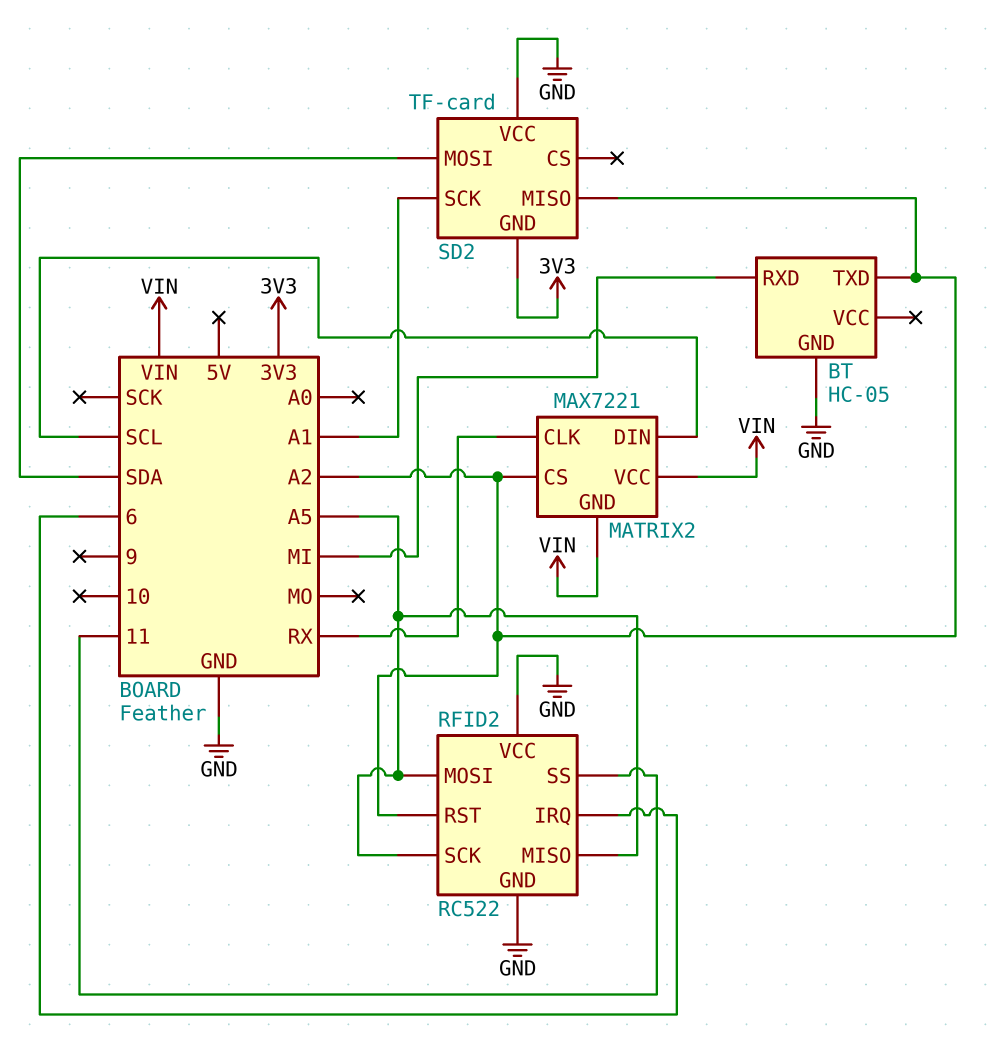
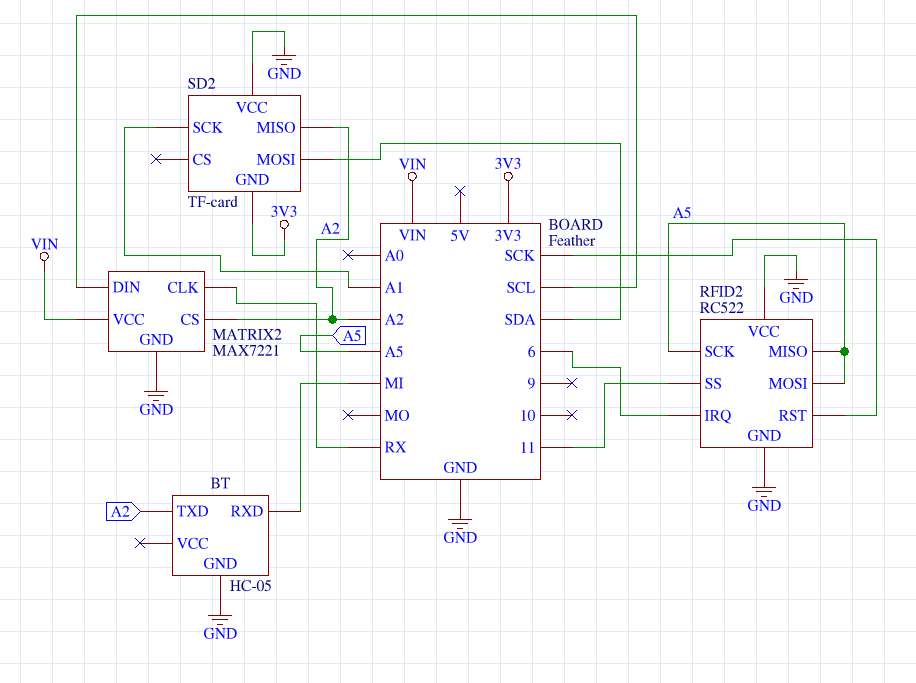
MATRIX2 pin GND: VIN -> GND
RFID2 pin RST: A2 -> SCK

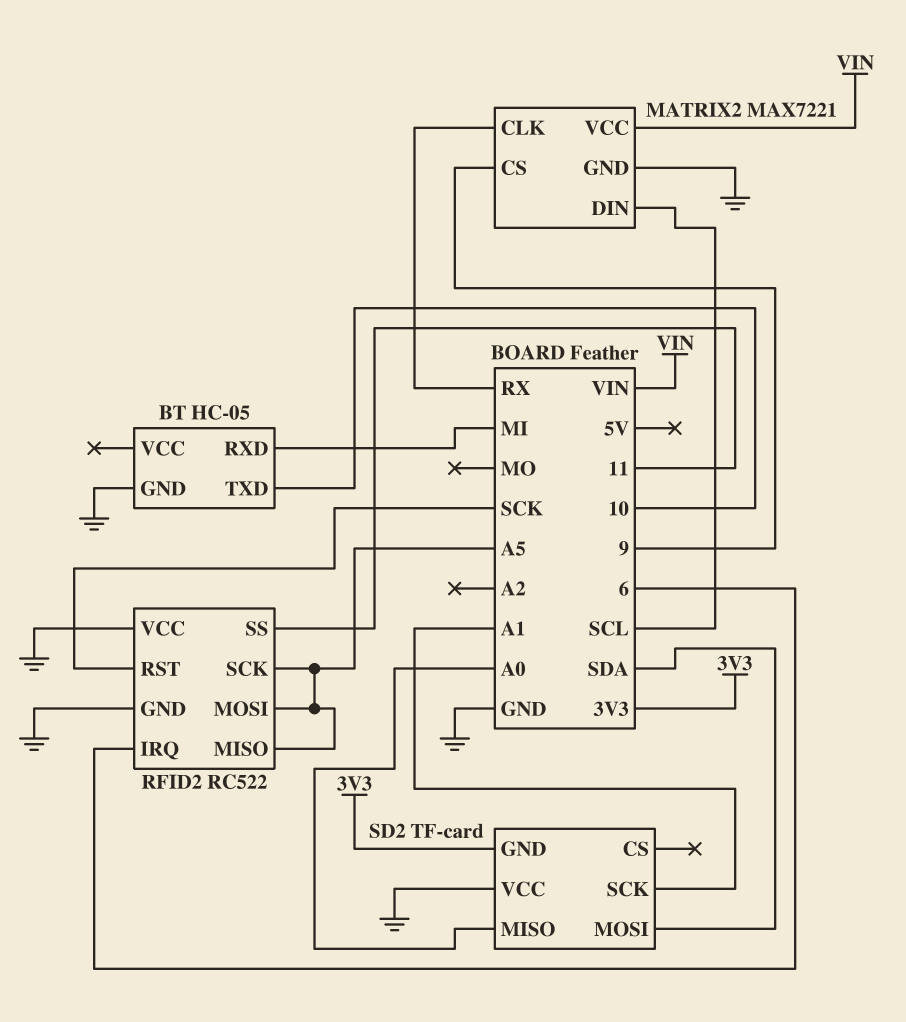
BT pin TXD: A2 -> 10
MATRIX2 pin CS: A2 -> 9
SD2 pin MISO: A2 -> A0

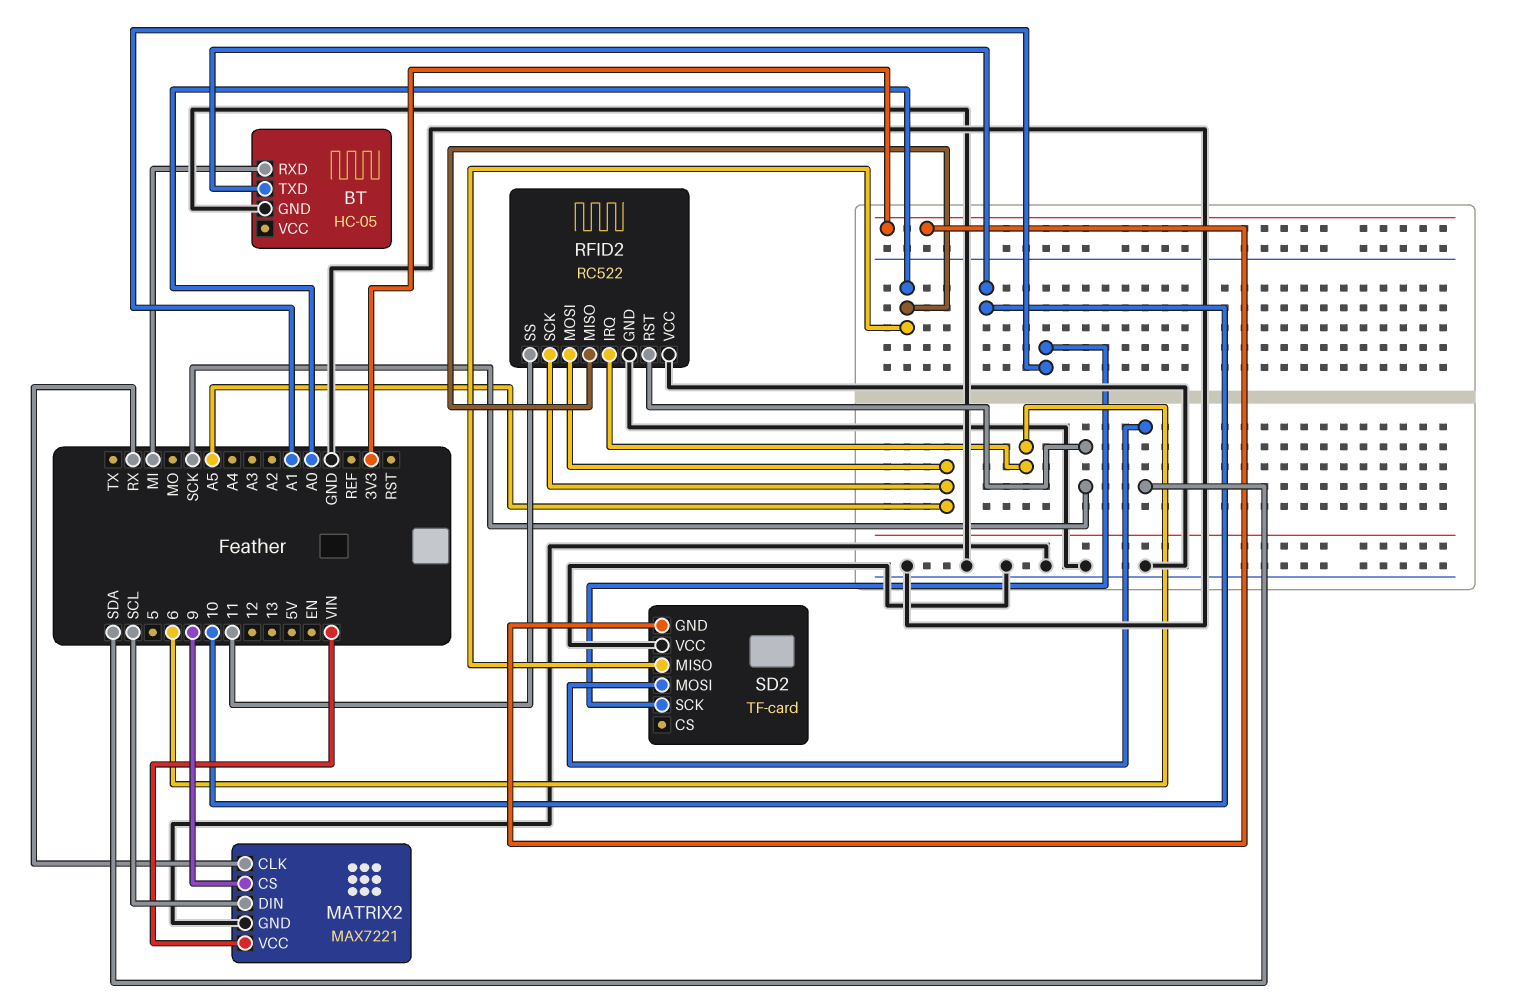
RFID2 pin MISO: A5 -> A0

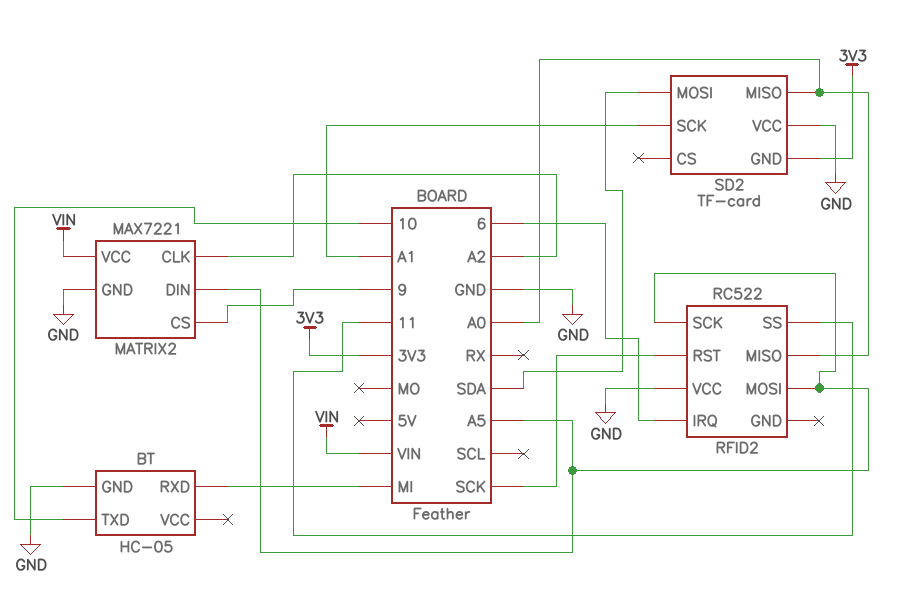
MATRIX2 pin CLK: RX -> A2
MATRIX2 pin DIN: SCL -> A5
RFID2 pin GND: GND -> none

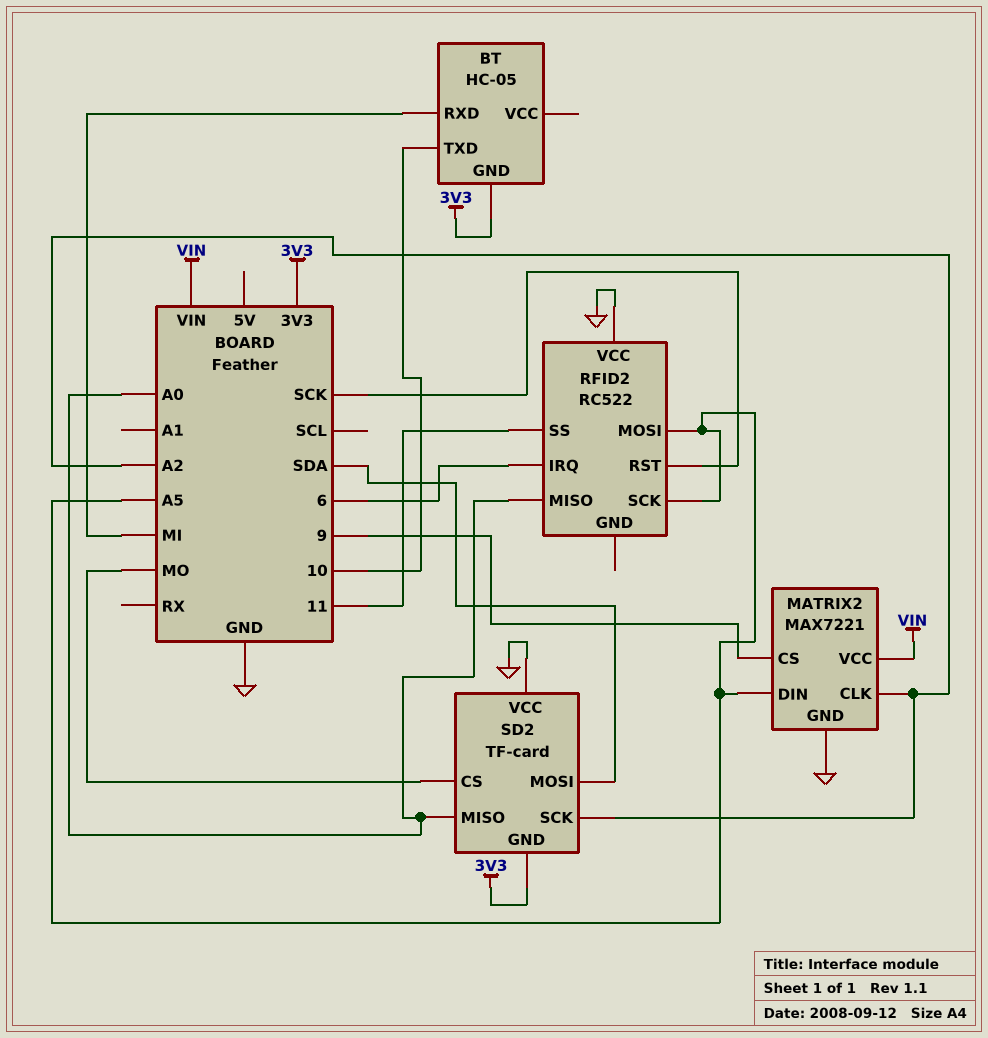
BT pin GND: GND -> 3V3
SD2 pin CS: none -> MO
SD2 pin SCK: A1 -> A2

